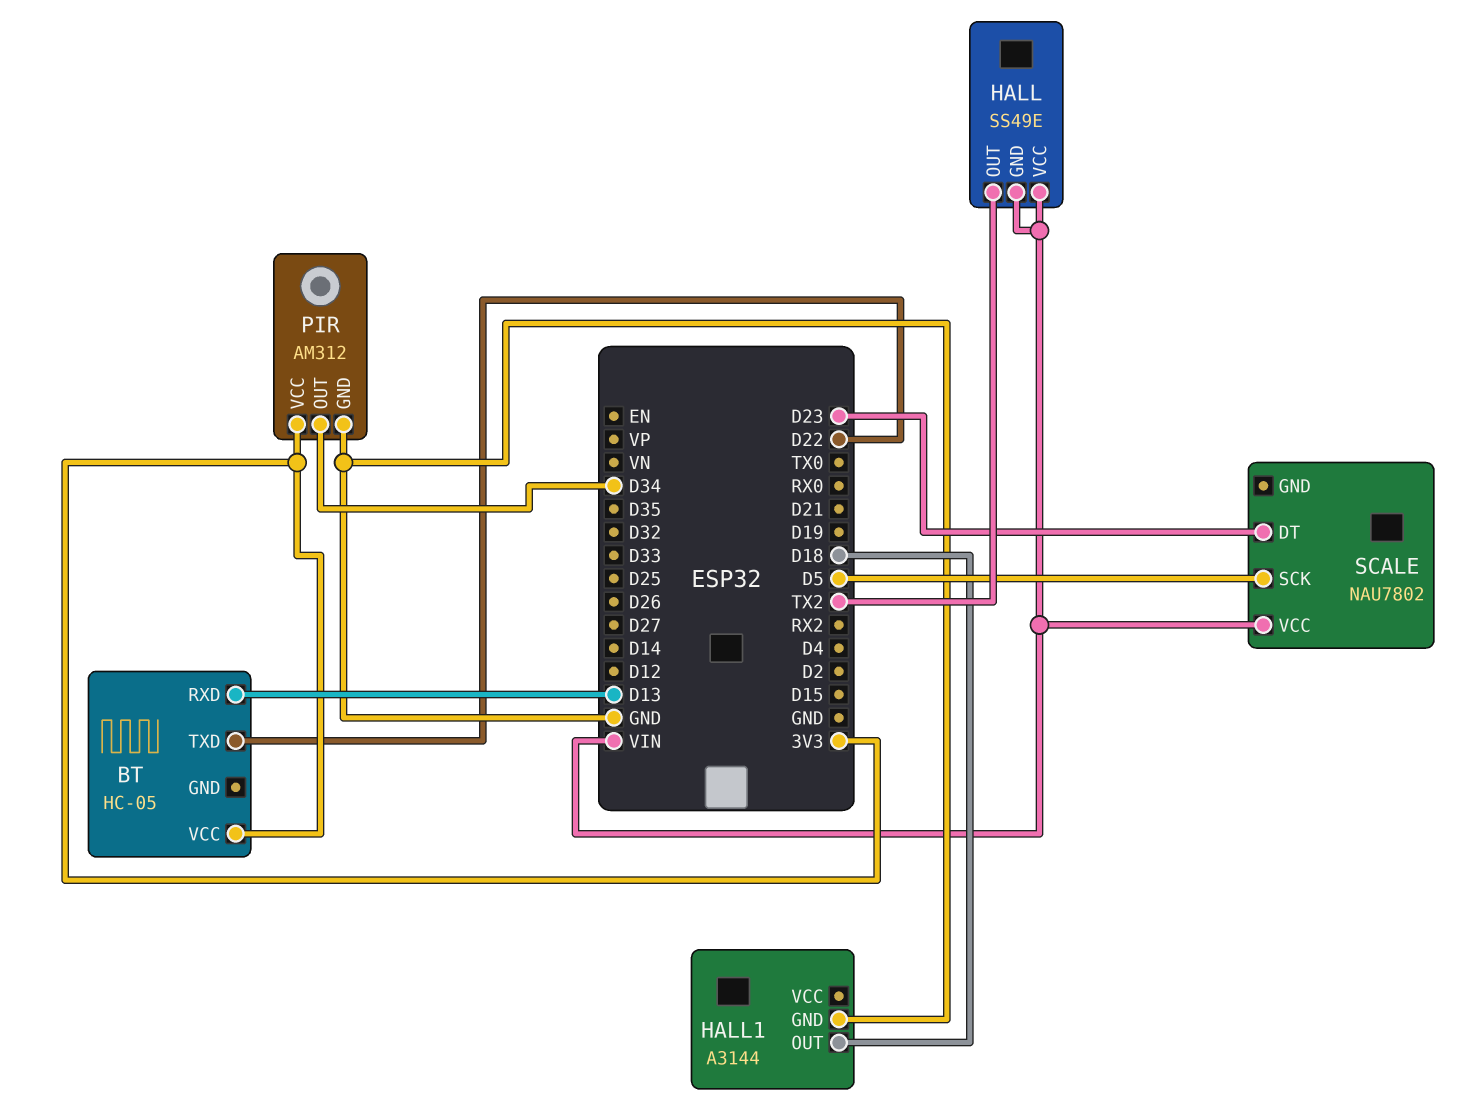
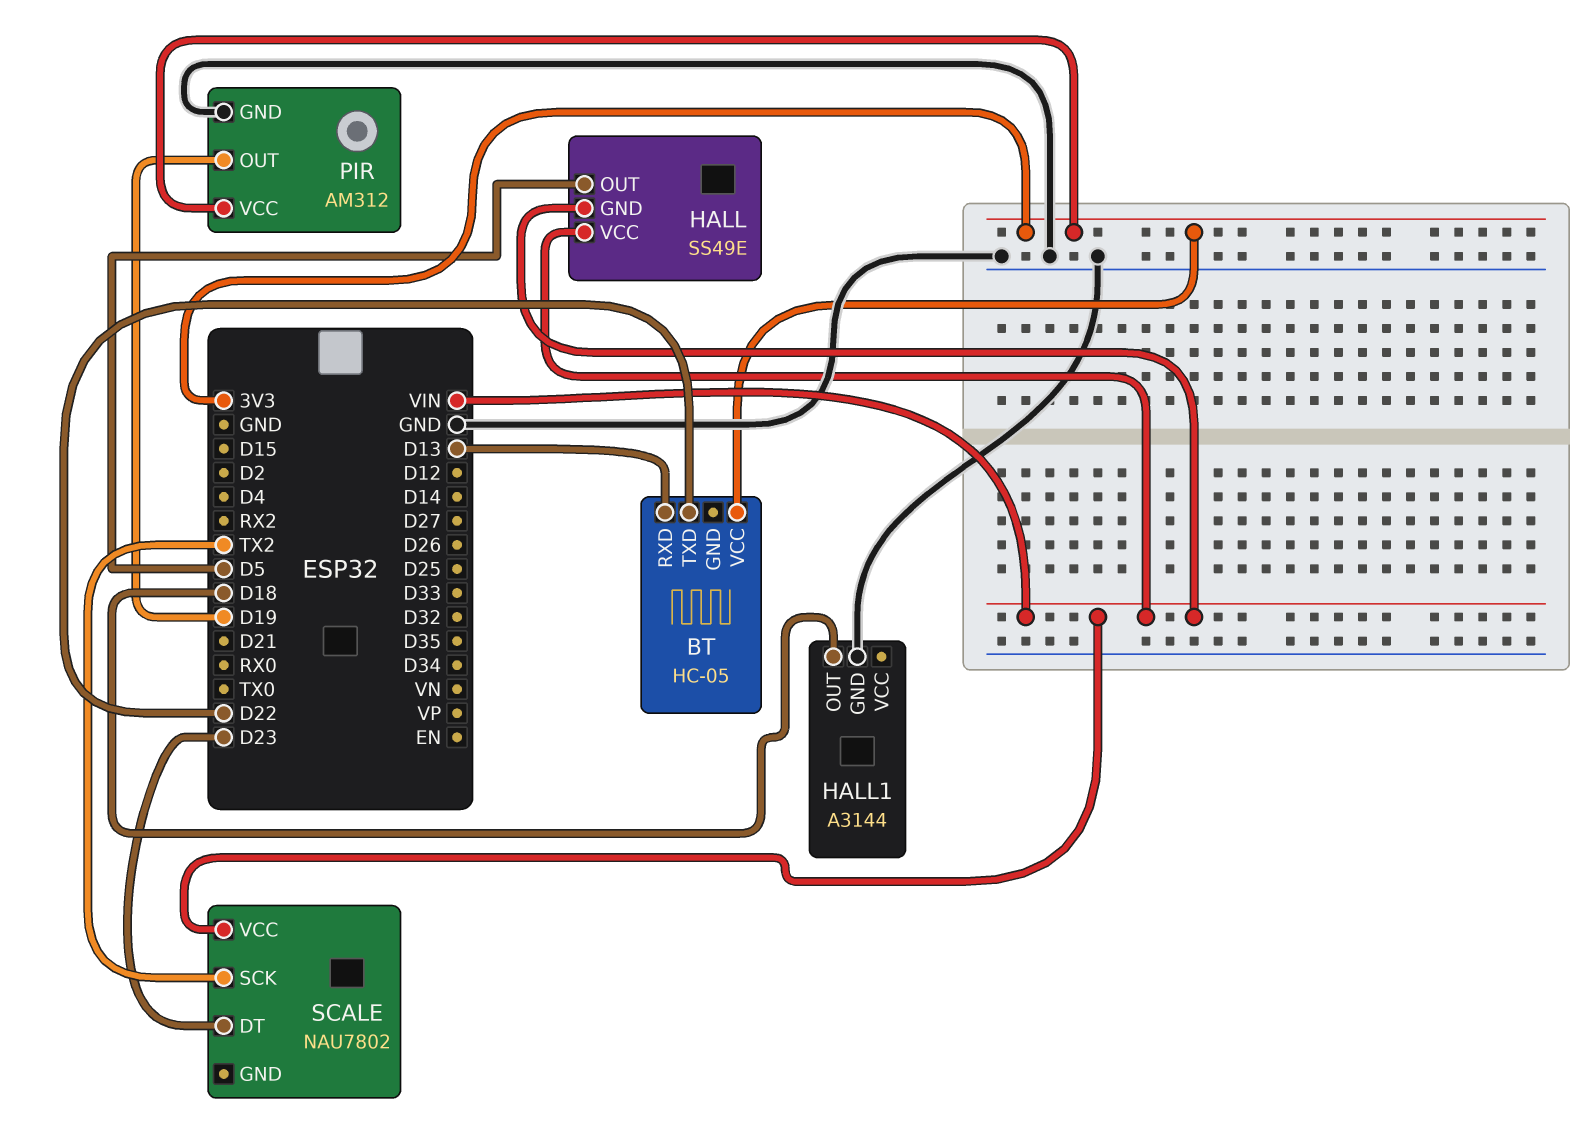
HALL pin OUT: TX2 -> D5
PIR pin OUT: D34 -> D19
SCALE pin SCK: D5 -> TX2

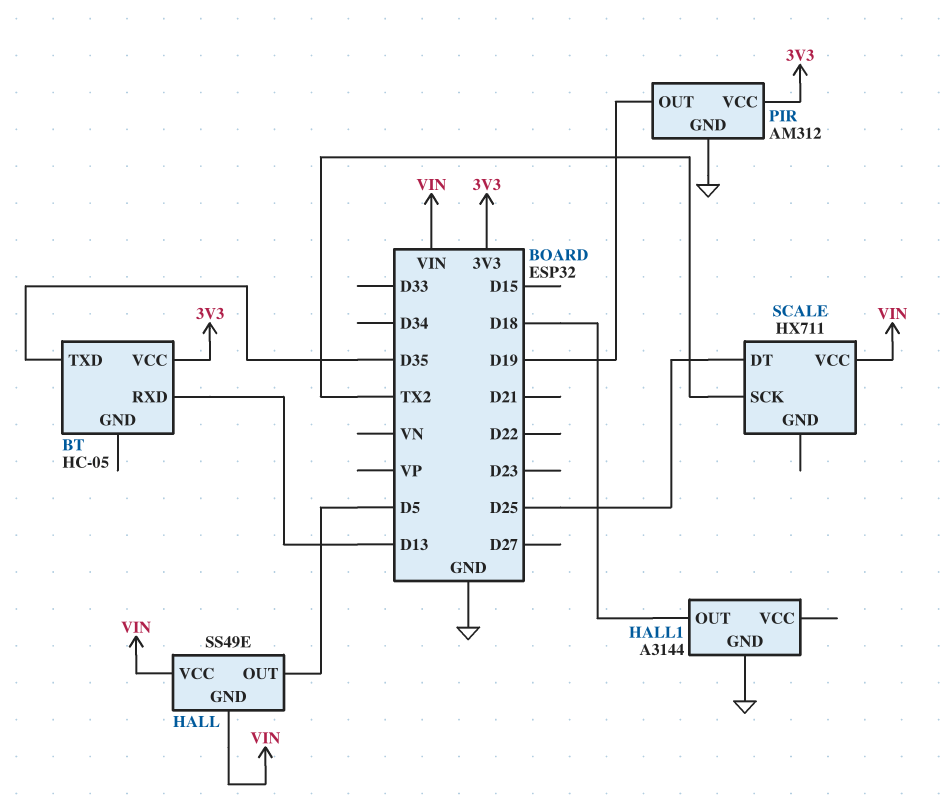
BT pin TXD: D22 -> D35
SCALE: NAU7802 -> HX711
SCALE pin DT: D23 -> D25

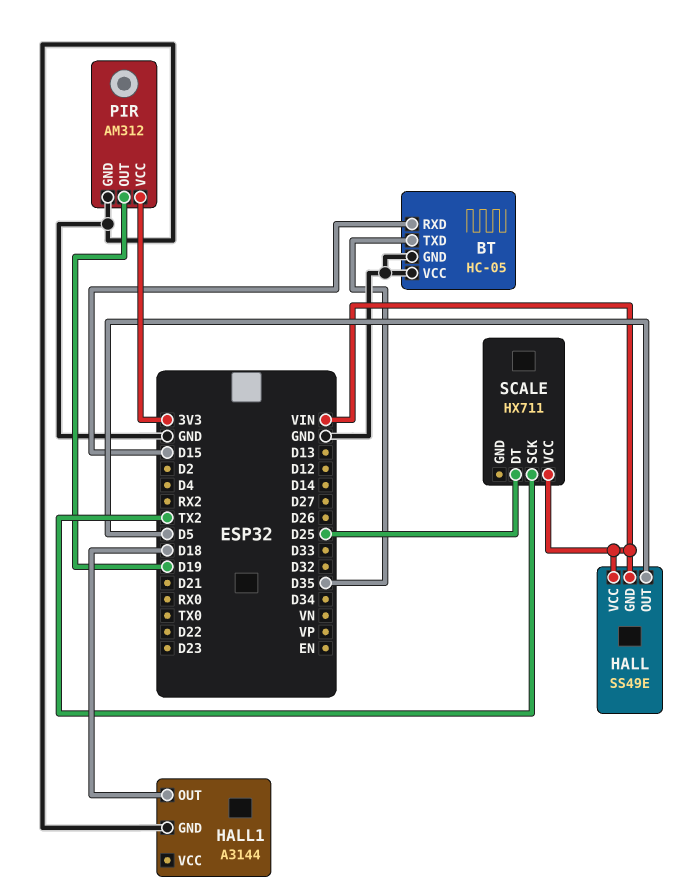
BT pin GND: none -> GND
BT pin RXD: D13 -> D15
BT pin VCC: 3V3 -> GND

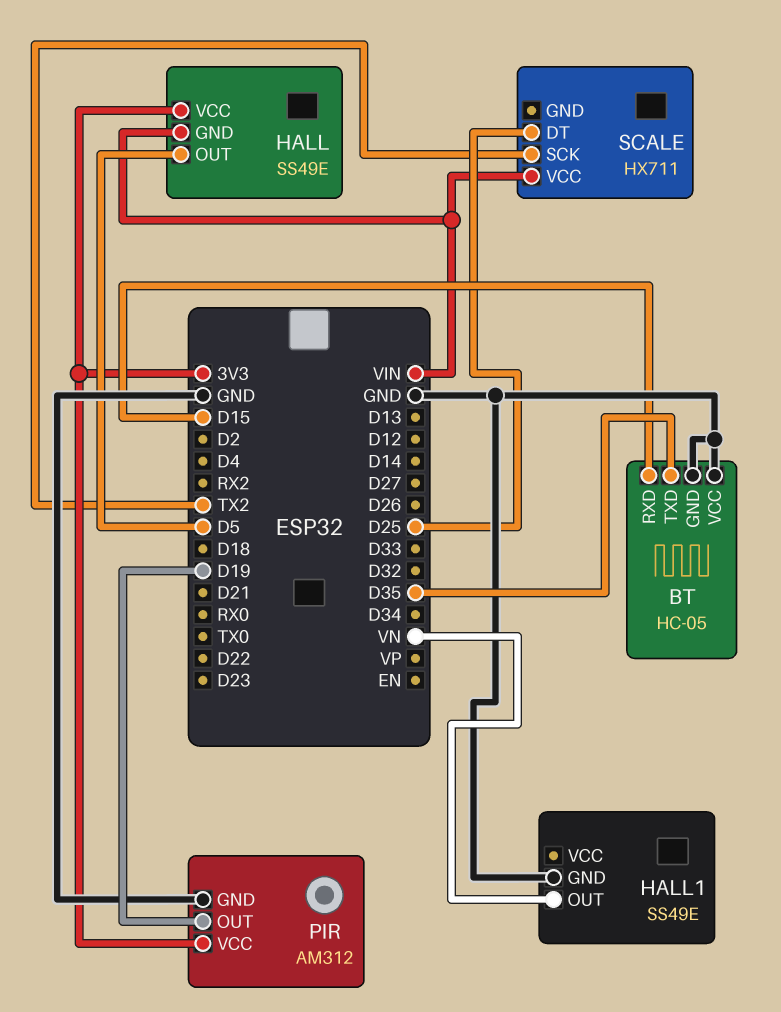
HALL pin VCC: VIN -> 3V3
HALL1: A3144 -> SS49E
HALL1 pin OUT: D18 -> VN

